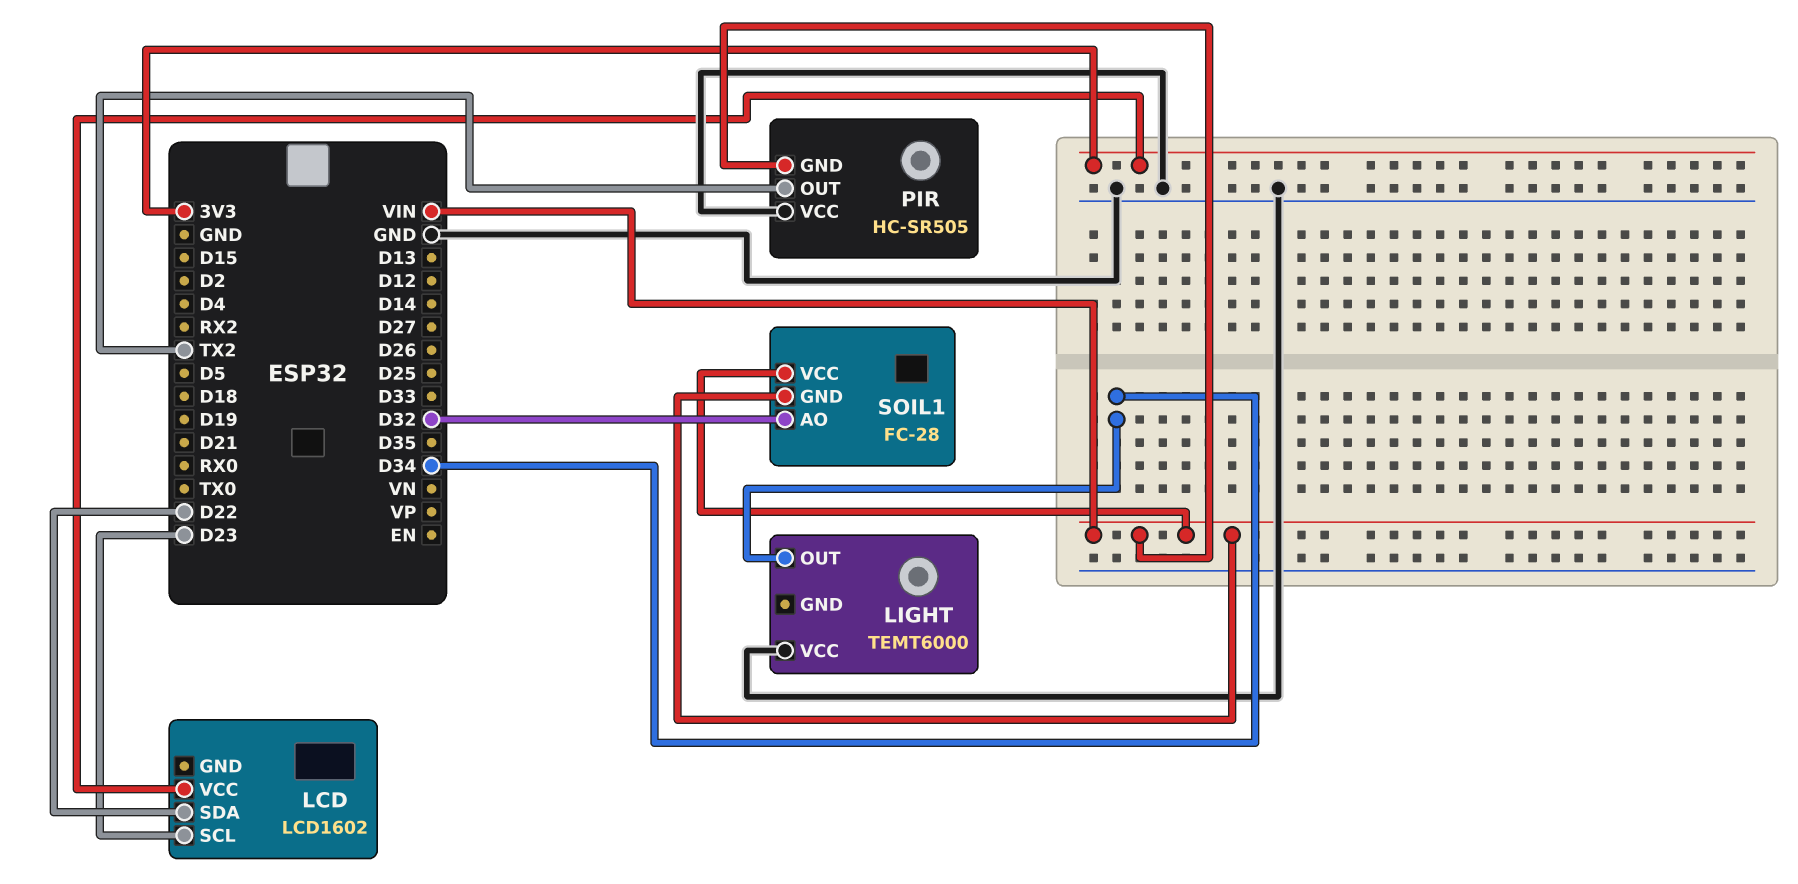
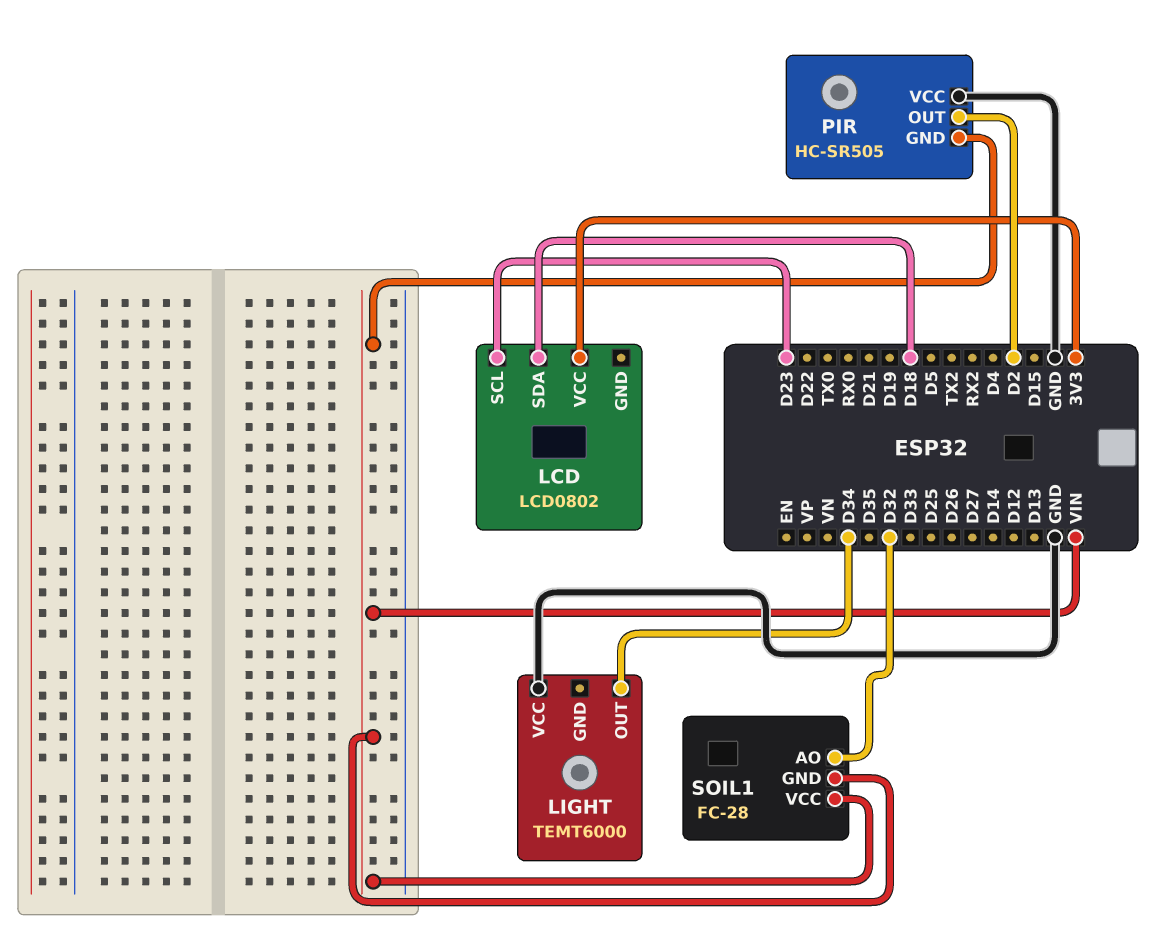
LCD: LCD1602 -> LCD0802
LCD pin SDA: D22 -> D18
PIR pin OUT: TX2 -> D2

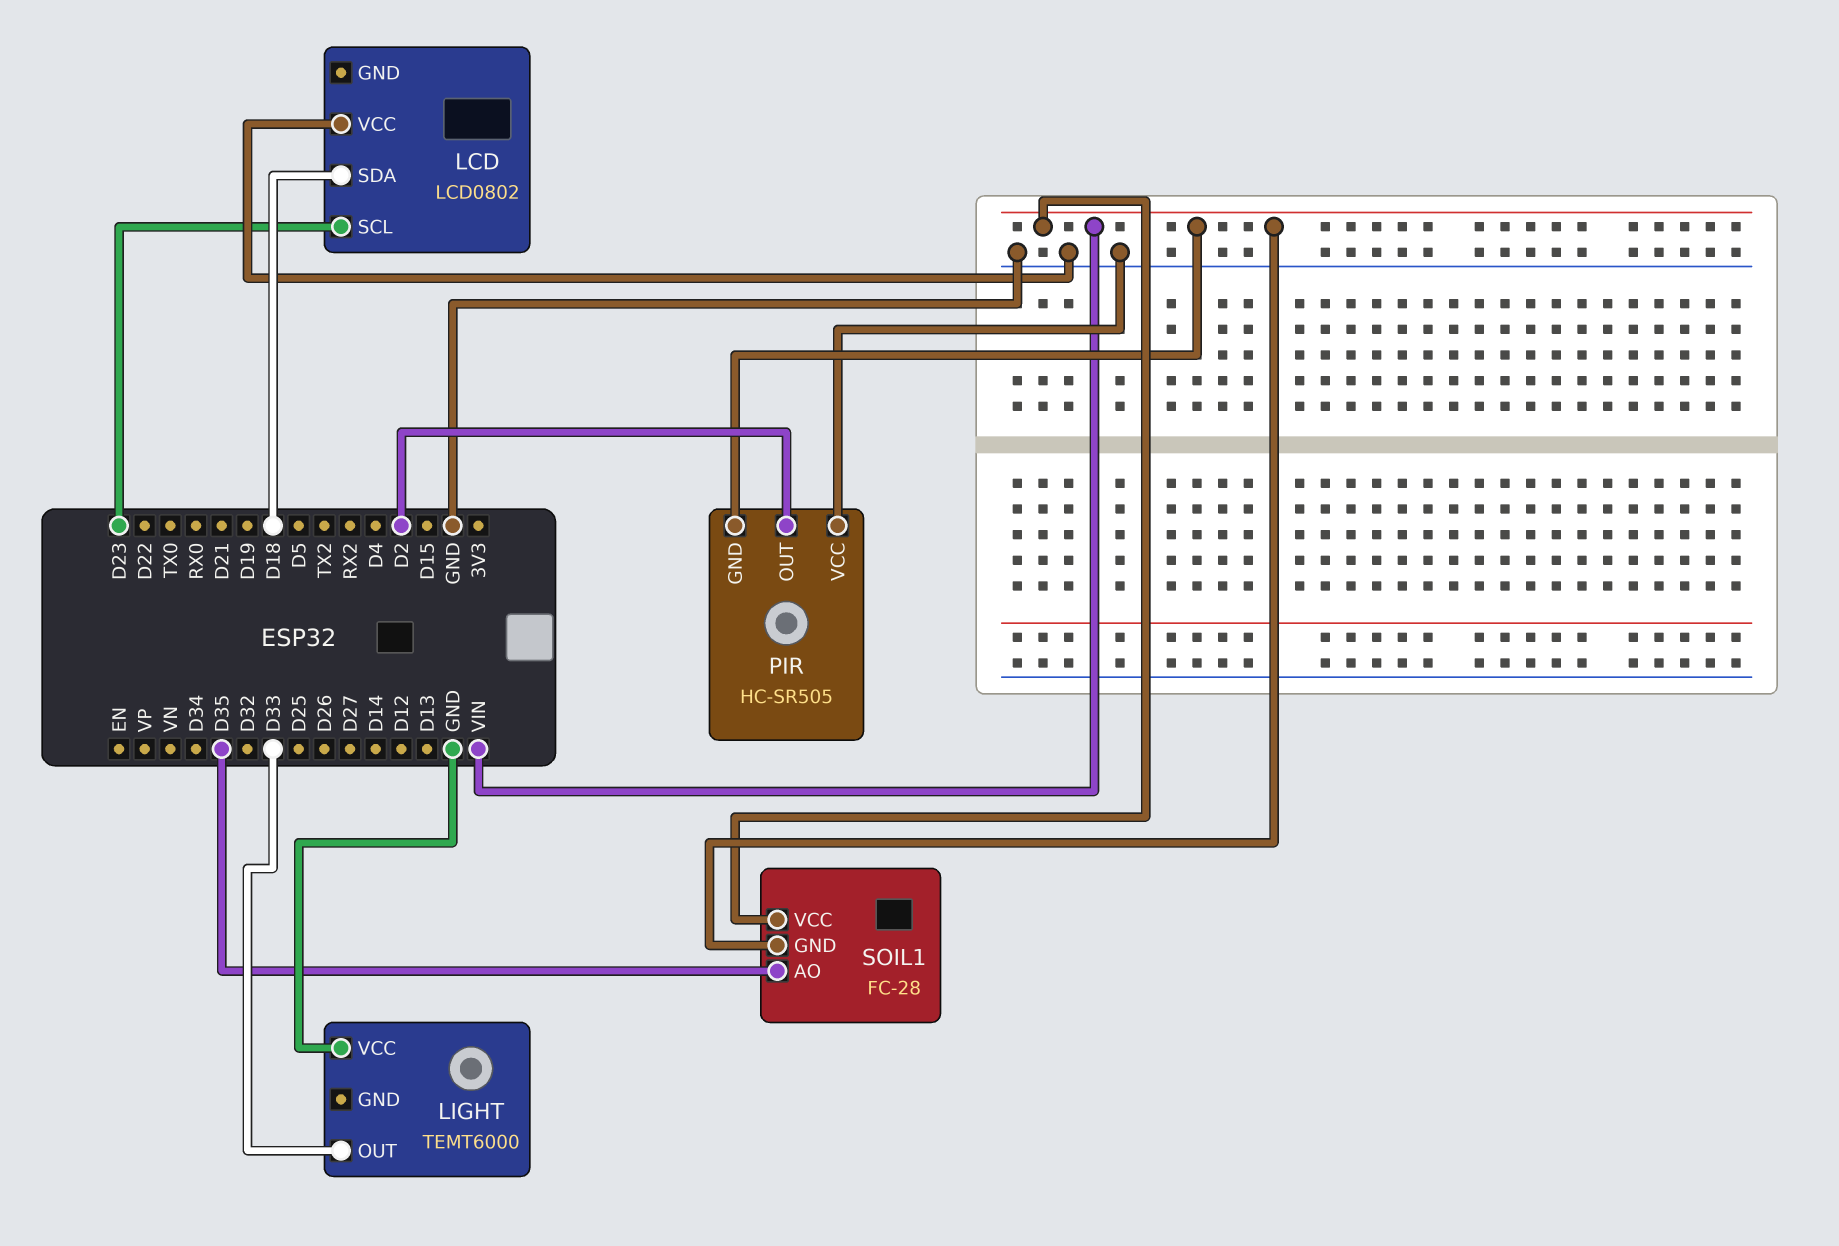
LCD pin VCC: 3V3 -> GND
LIGHT pin OUT: D34 -> D33
SOIL1 pin AO: D32 -> D35

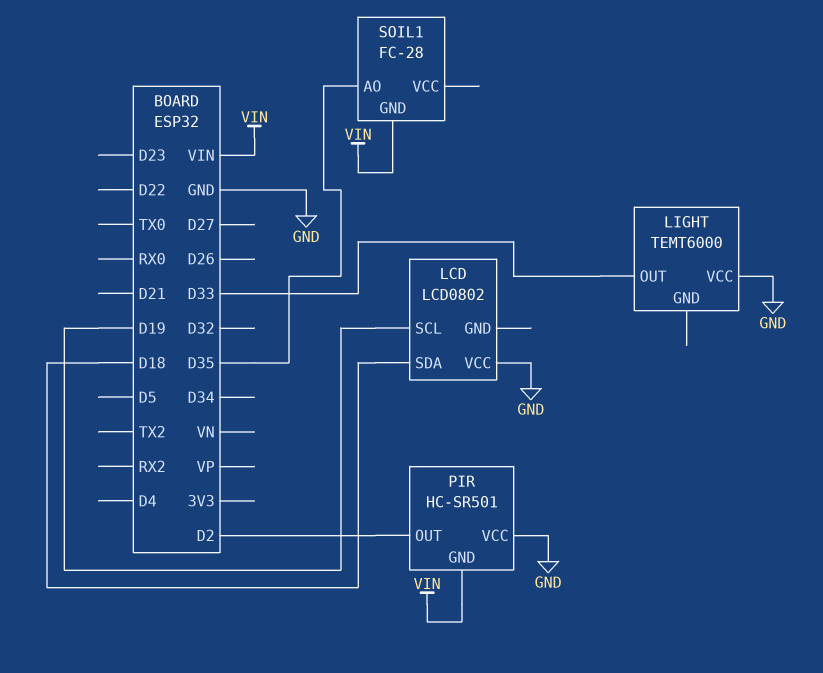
LCD pin SCL: D23 -> D19
PIR: HC-SR505 -> HC-SR501
SOIL1 pin VCC: VIN -> none

